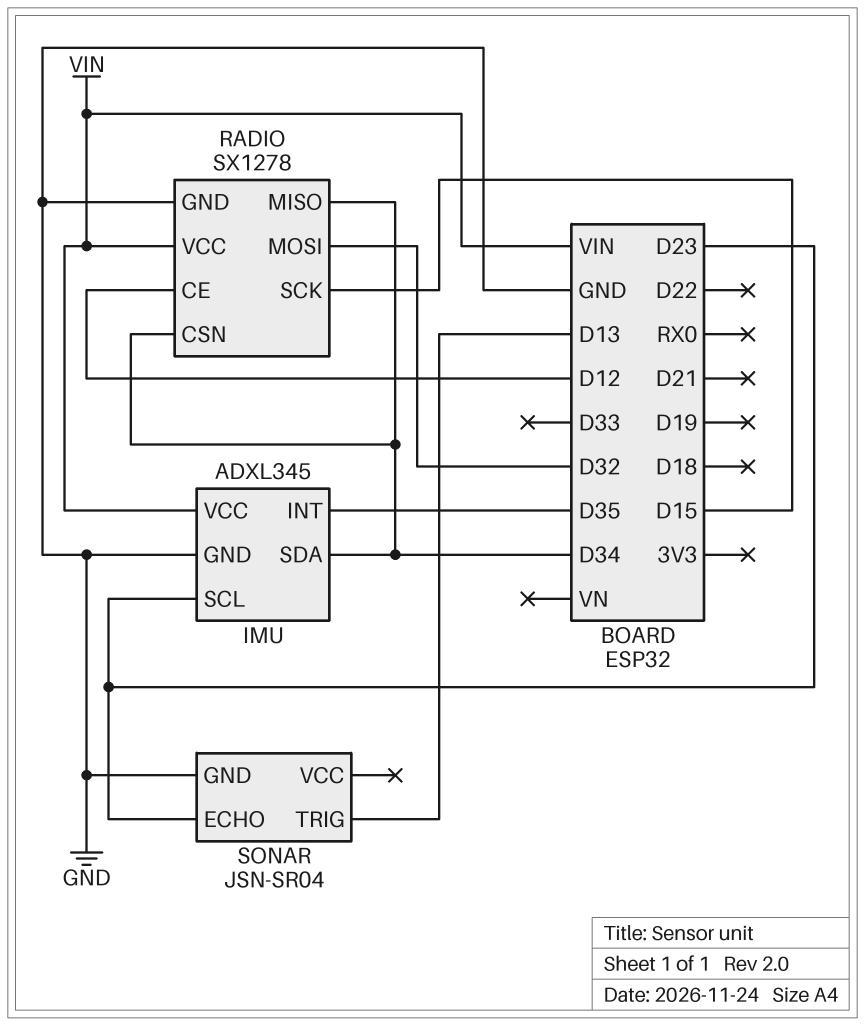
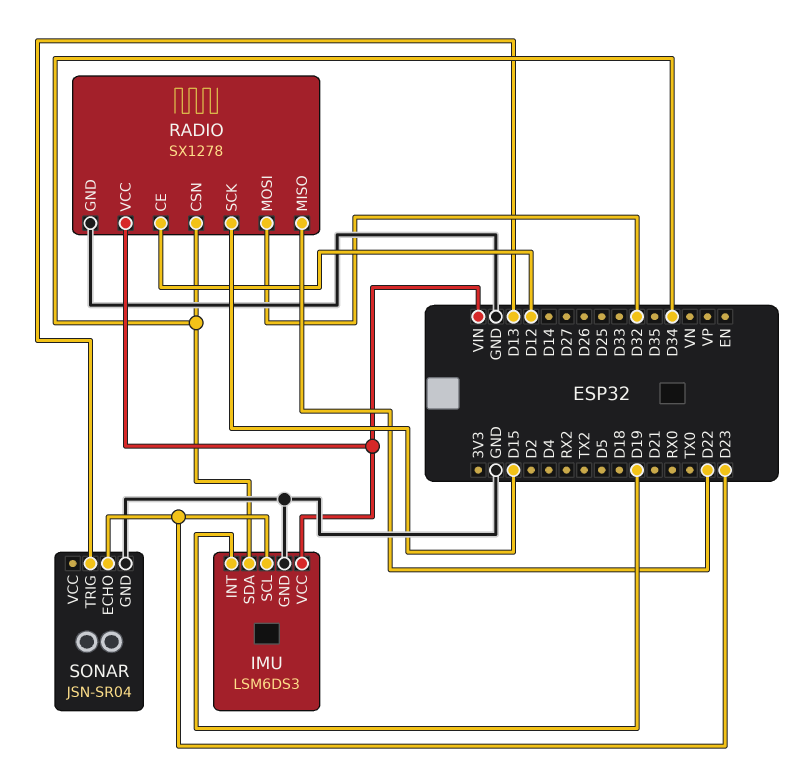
IMU: ADXL345 -> LSM6DS3
IMU pin INT: D35 -> D19
RADIO pin MISO: D34 -> D22

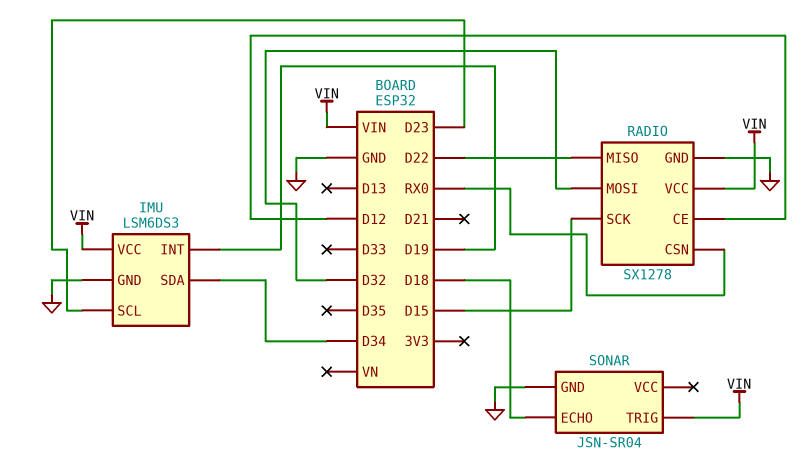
RADIO pin CSN: D34 -> RX0
SONAR pin ECHO: D23 -> D18
SONAR pin TRIG: D13 -> VIN

